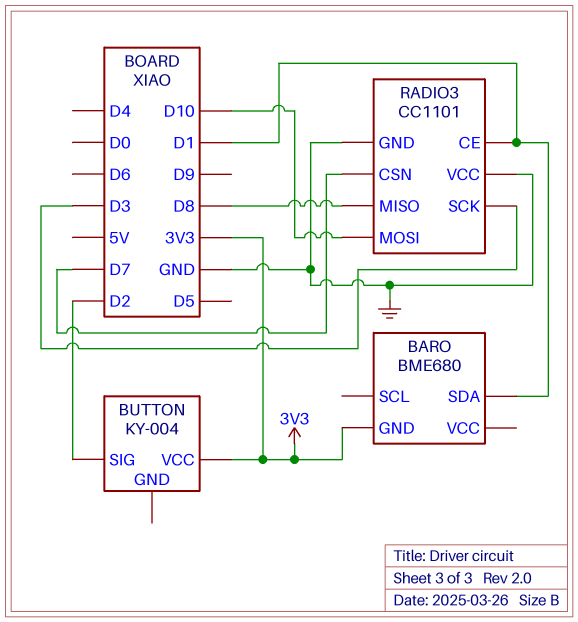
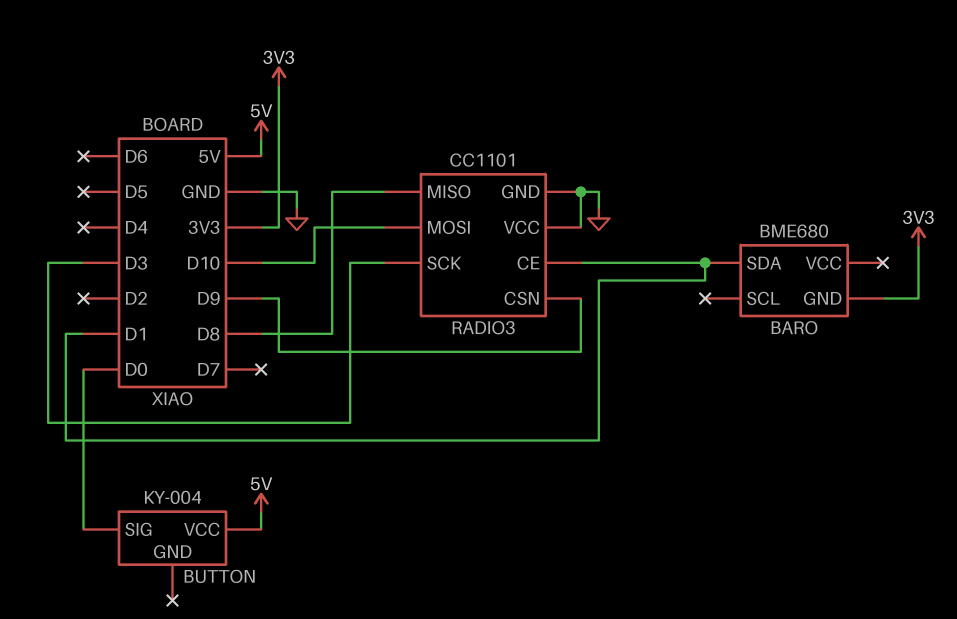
BUTTON pin SIG: D2 -> D0
BUTTON pin VCC: 3V3 -> 5V
RADIO3 pin CSN: D7 -> D9

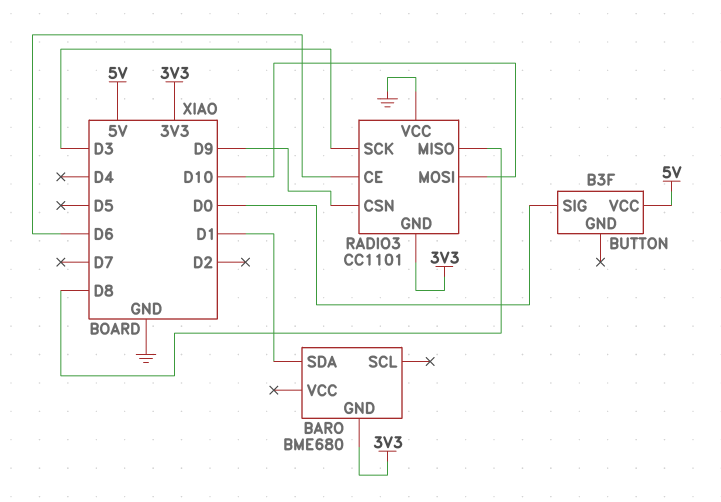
BUTTON: KY-004 -> B3F
RADIO3 pin CE: D1 -> D6
RADIO3 pin GND: GND -> 3V3

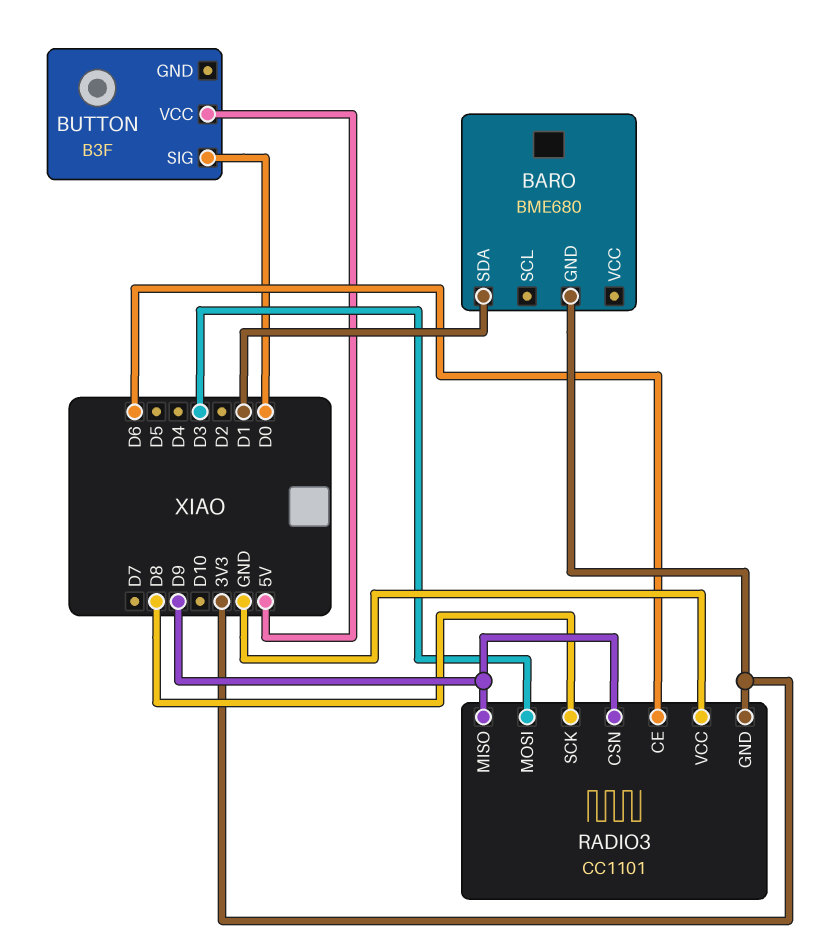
RADIO3 pin MISO: D8 -> D9
RADIO3 pin MOSI: D10 -> D3
RADIO3 pin SCK: D3 -> D8

